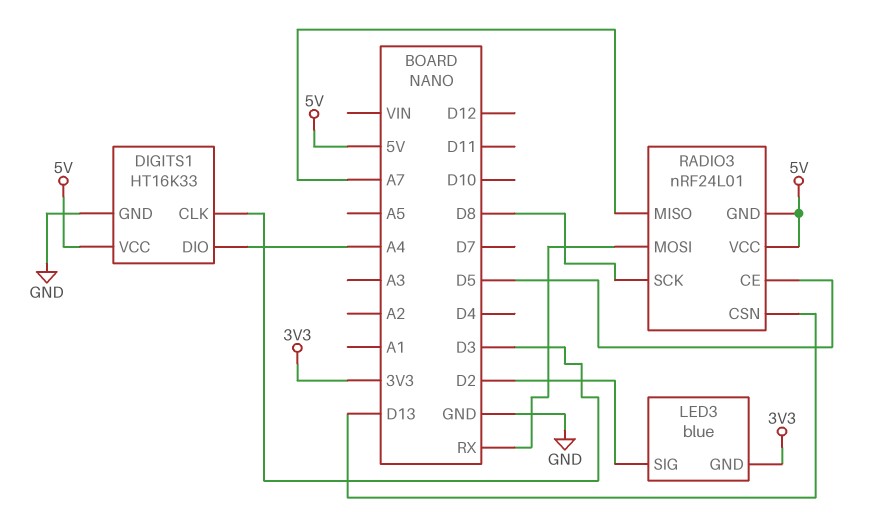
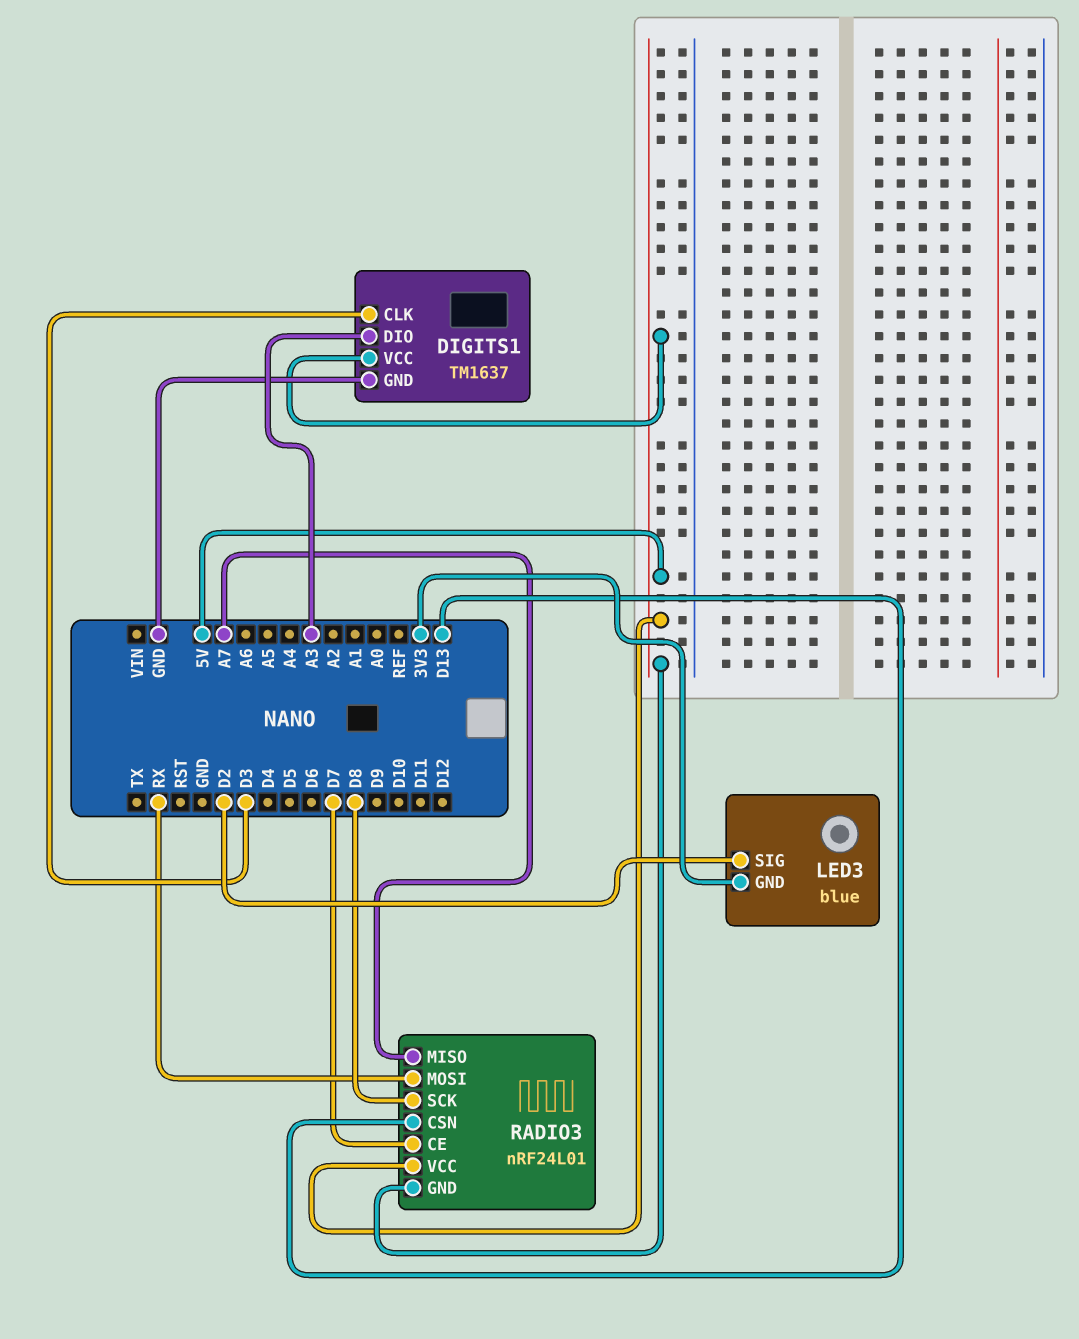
DIGITS1: HT16K33 -> TM1637
DIGITS1 pin DIO: A4 -> A3
RADIO3 pin CE: D5 -> D7

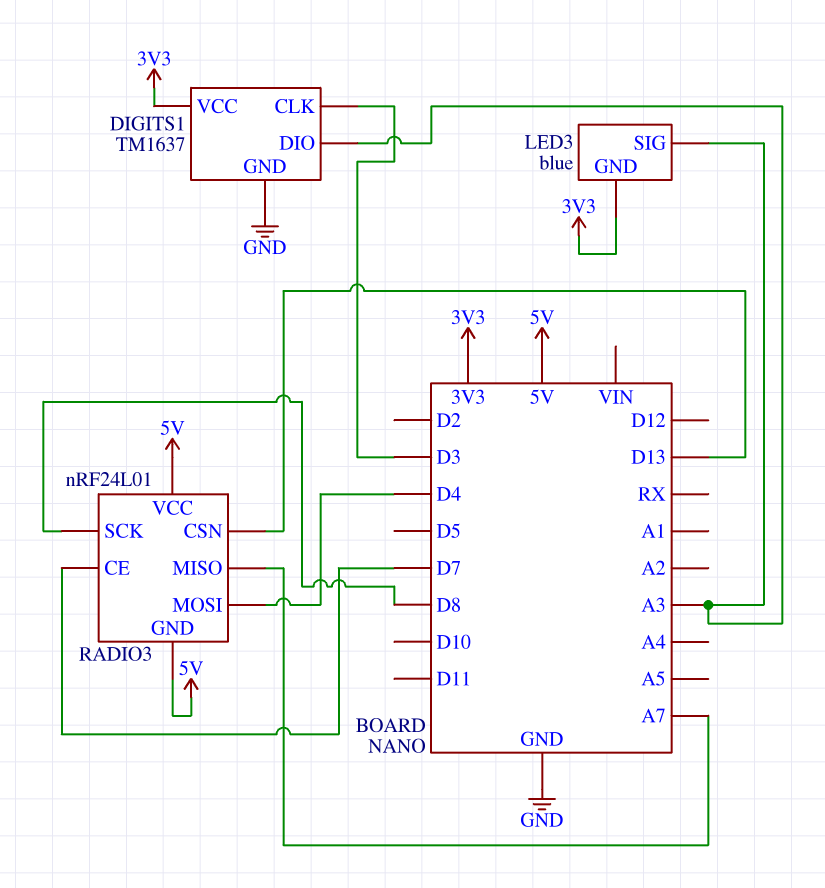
DIGITS1 pin VCC: 5V -> 3V3
LED3 pin SIG: D2 -> A3
RADIO3 pin MOSI: RX -> D4

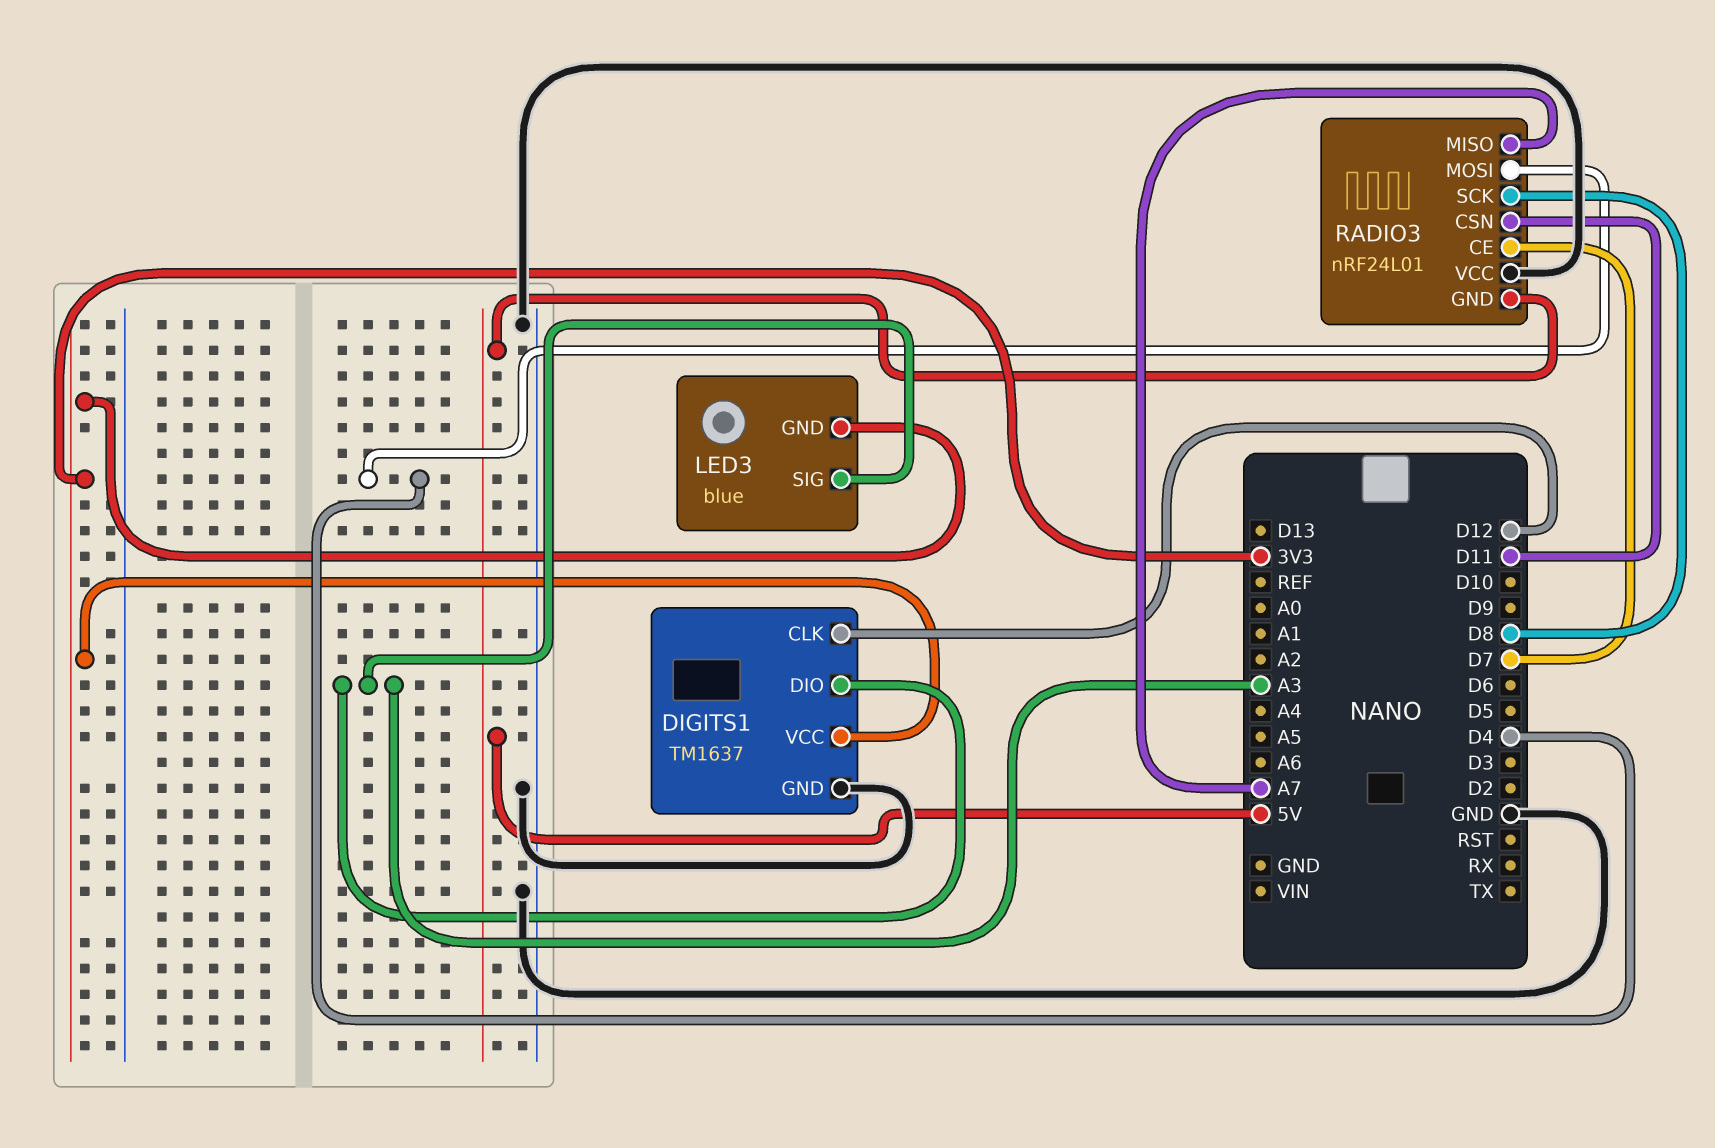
DIGITS1 pin CLK: D3 -> D12
RADIO3 pin CSN: D13 -> D11
RADIO3 pin VCC: 5V -> GND

